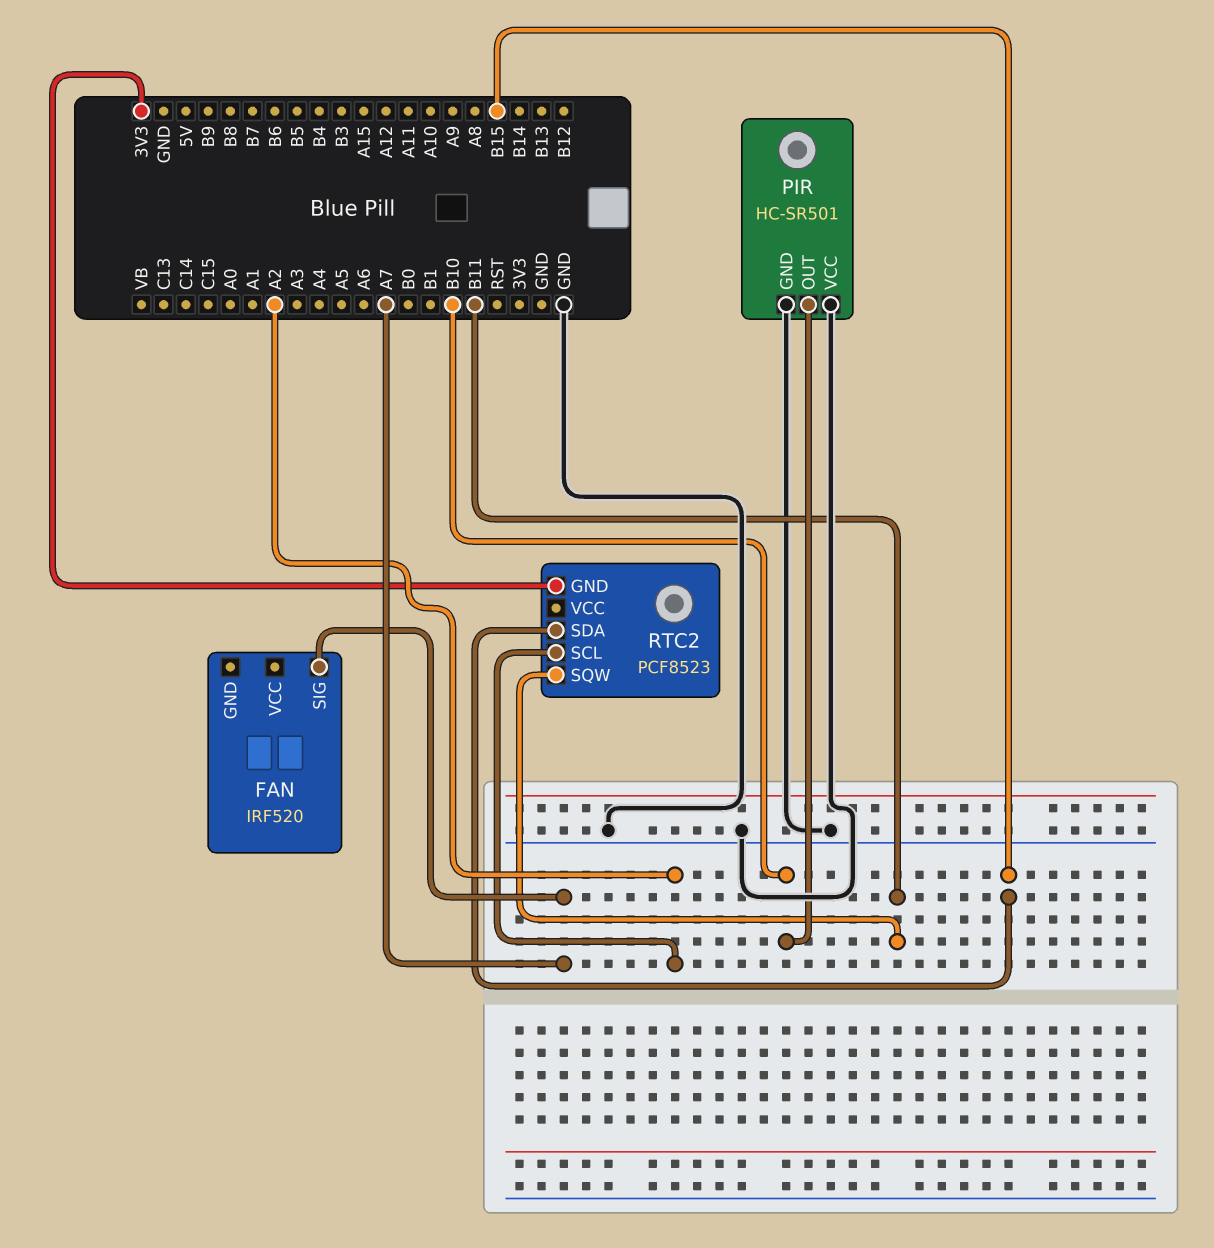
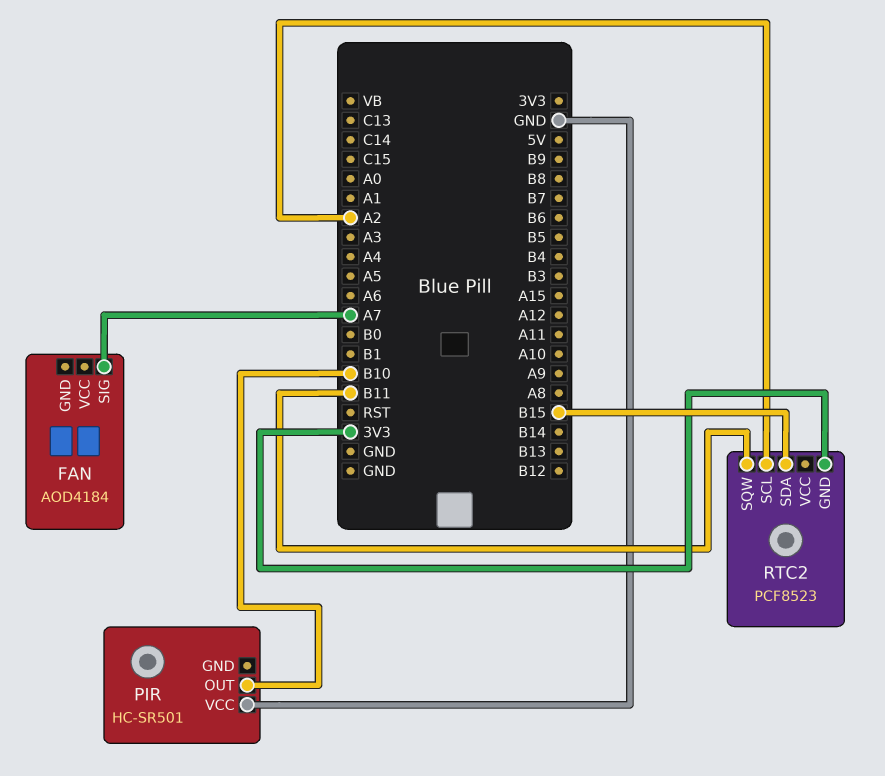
FAN: IRF520 -> AOD4184
PIR pin GND: GND -> none

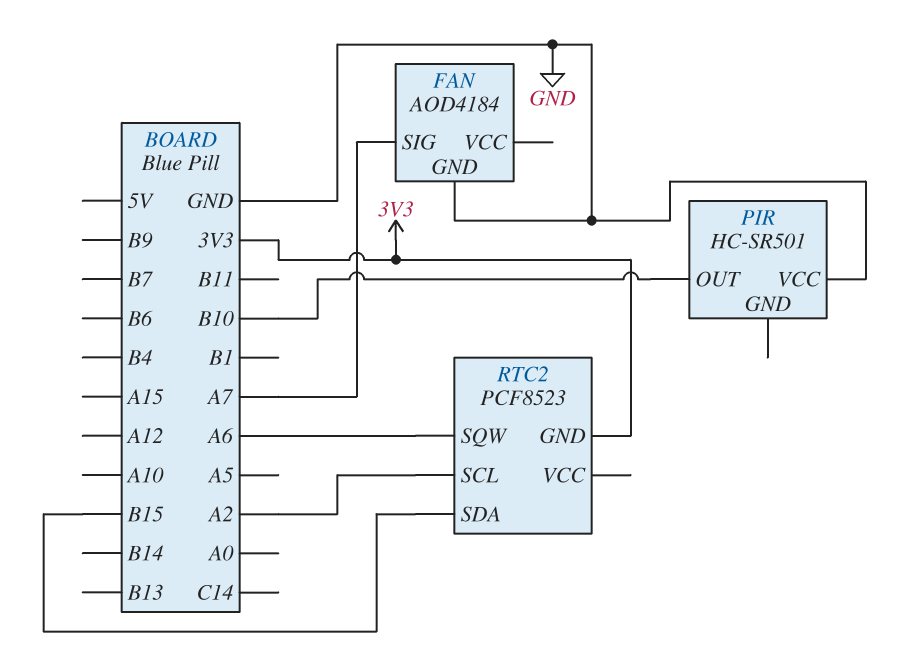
FAN pin GND: none -> GND
RTC2 pin SQW: B11 -> A6

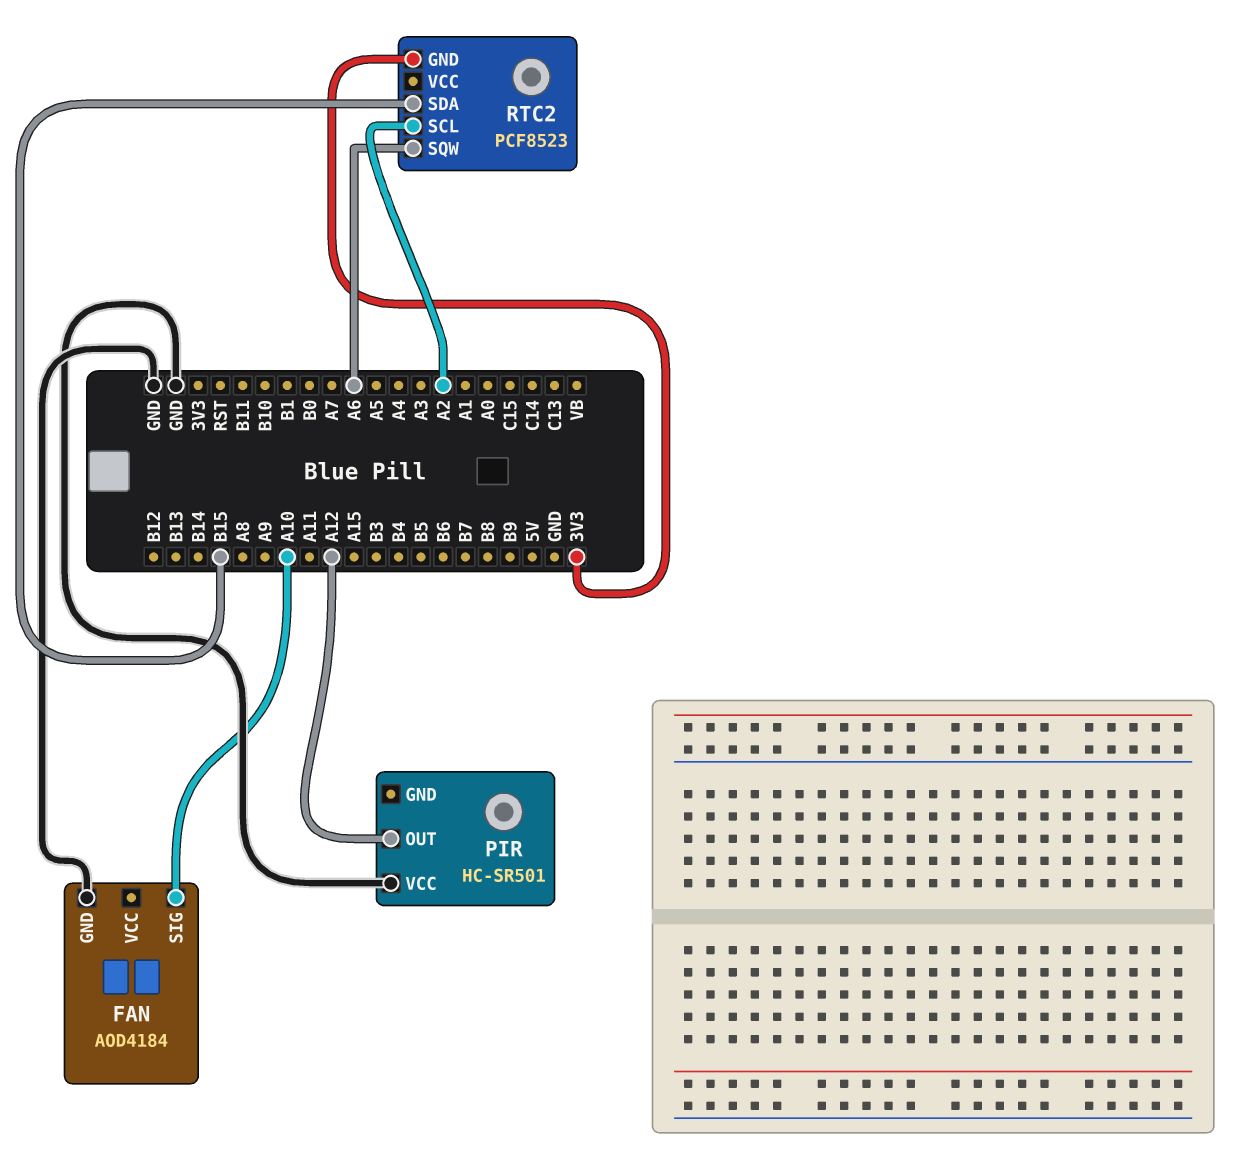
FAN pin SIG: A7 -> A10
PIR pin OUT: B10 -> A12

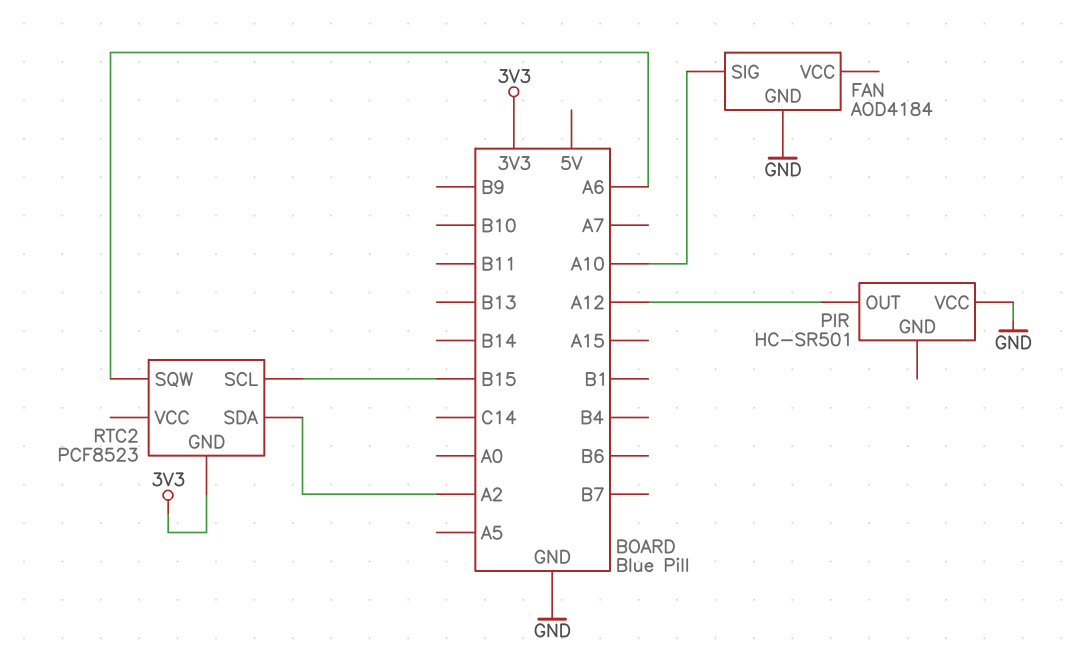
RTC2 pin SCL: A2 -> B15
RTC2 pin SDA: B15 -> A2

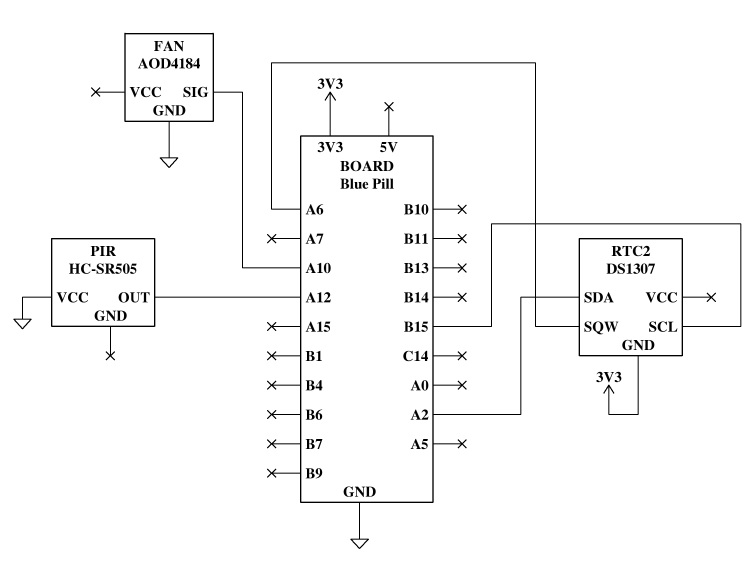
PIR: HC-SR501 -> HC-SR505
RTC2: PCF8523 -> DS1307

